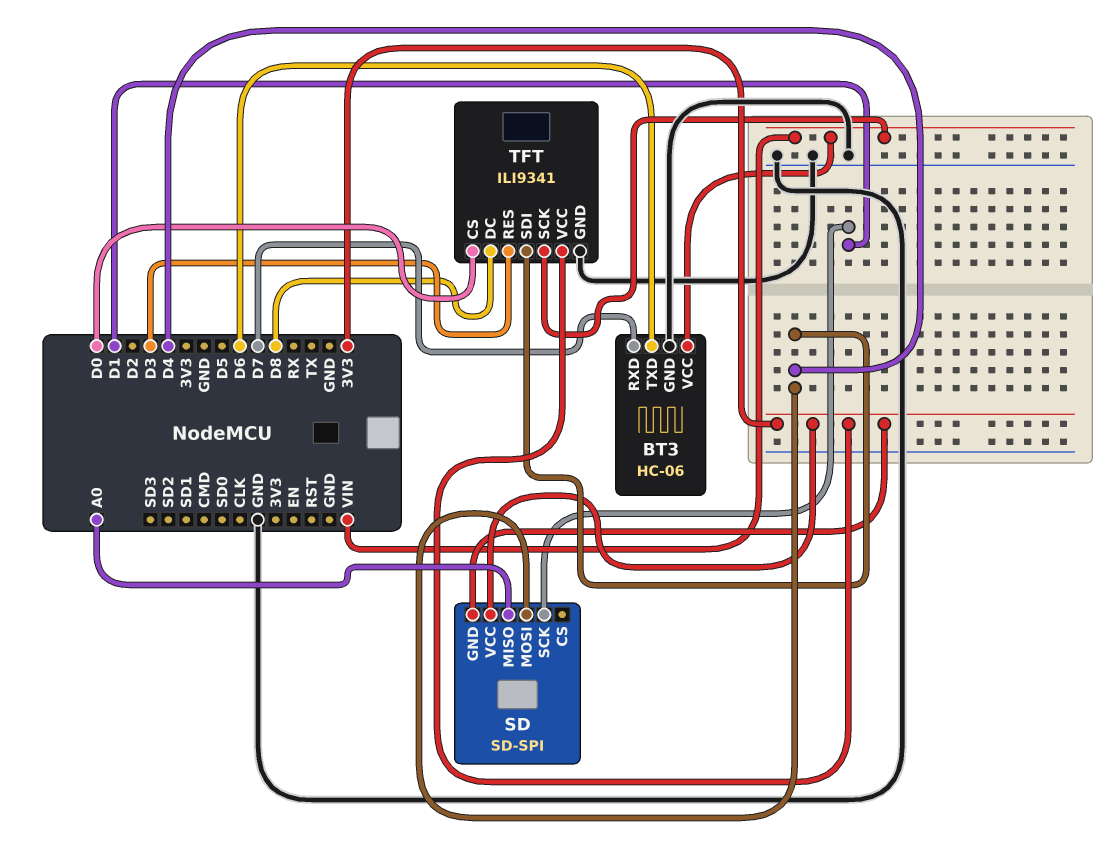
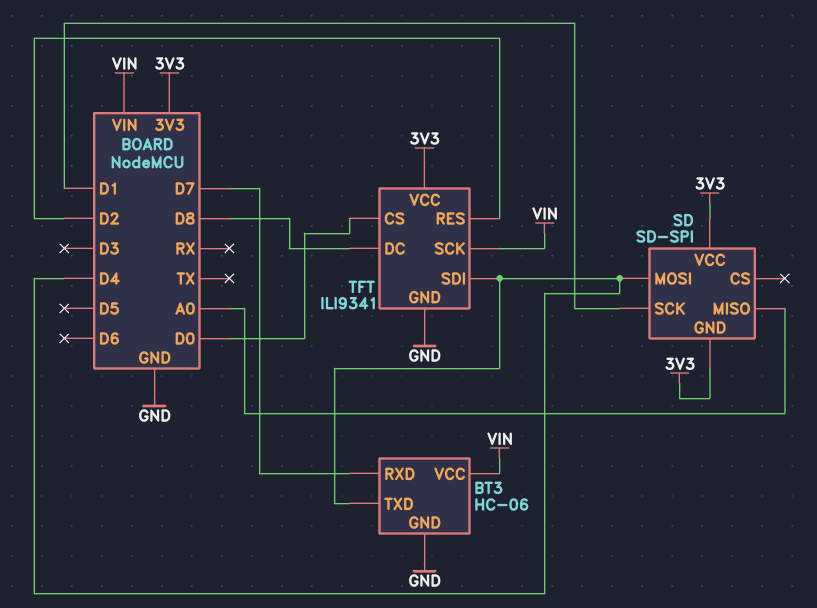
BT3 pin TXD: D6 -> D4
TFT pin RES: D3 -> D2

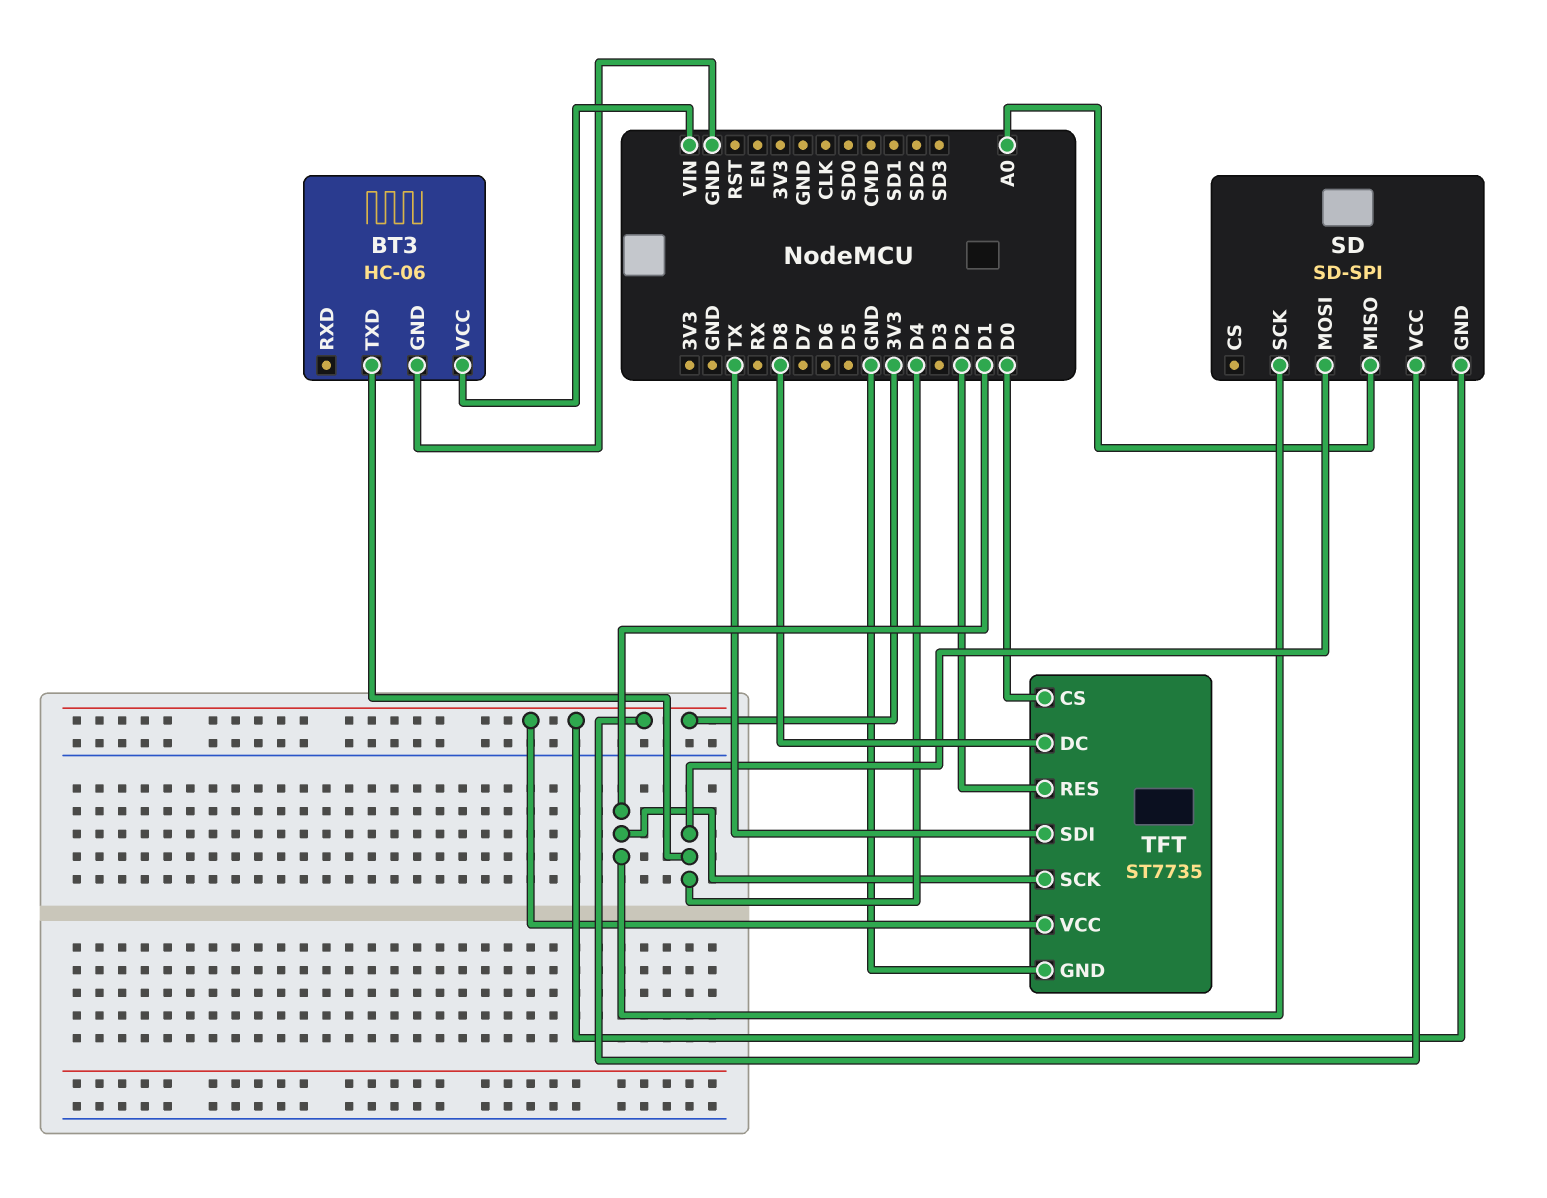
BT3 pin RXD: D7 -> none
TFT: ILI9341 -> ST7735
TFT pin SCK: VIN -> D1
TFT pin SDI: D4 -> TX

